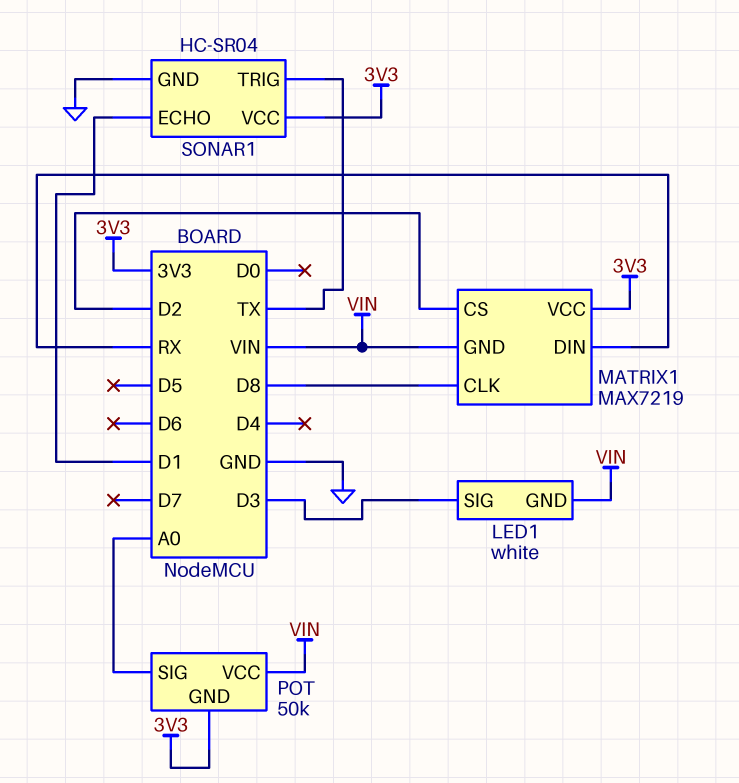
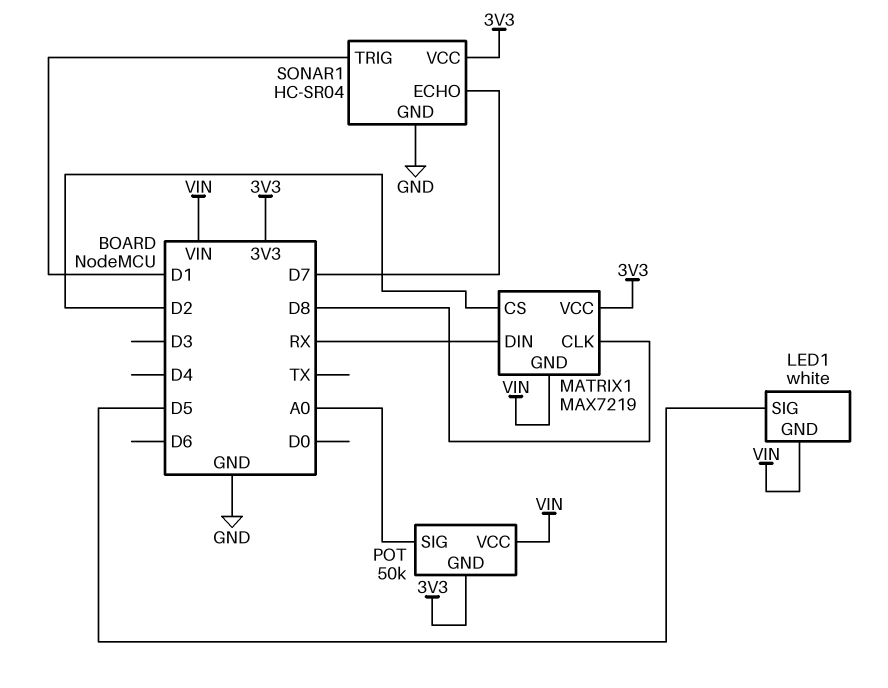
LED1 pin SIG: D3 -> D5
SONAR1 pin ECHO: D1 -> D7
SONAR1 pin TRIG: TX -> D1

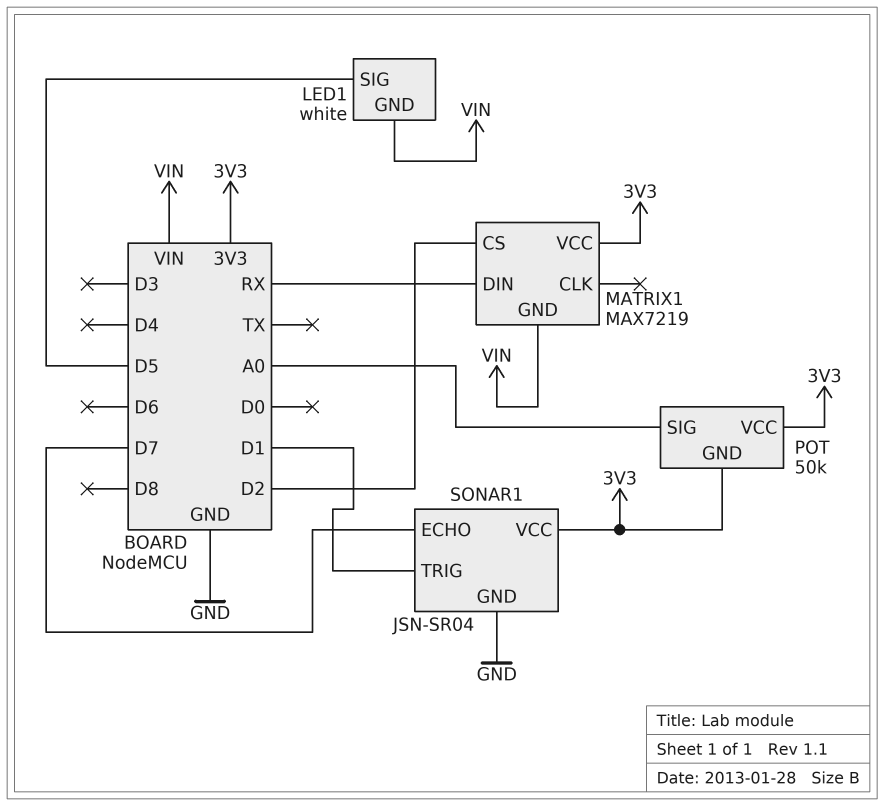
MATRIX1 pin CLK: D8 -> none
POT pin VCC: VIN -> 3V3
SONAR1: HC-SR04 -> JSN-SR04

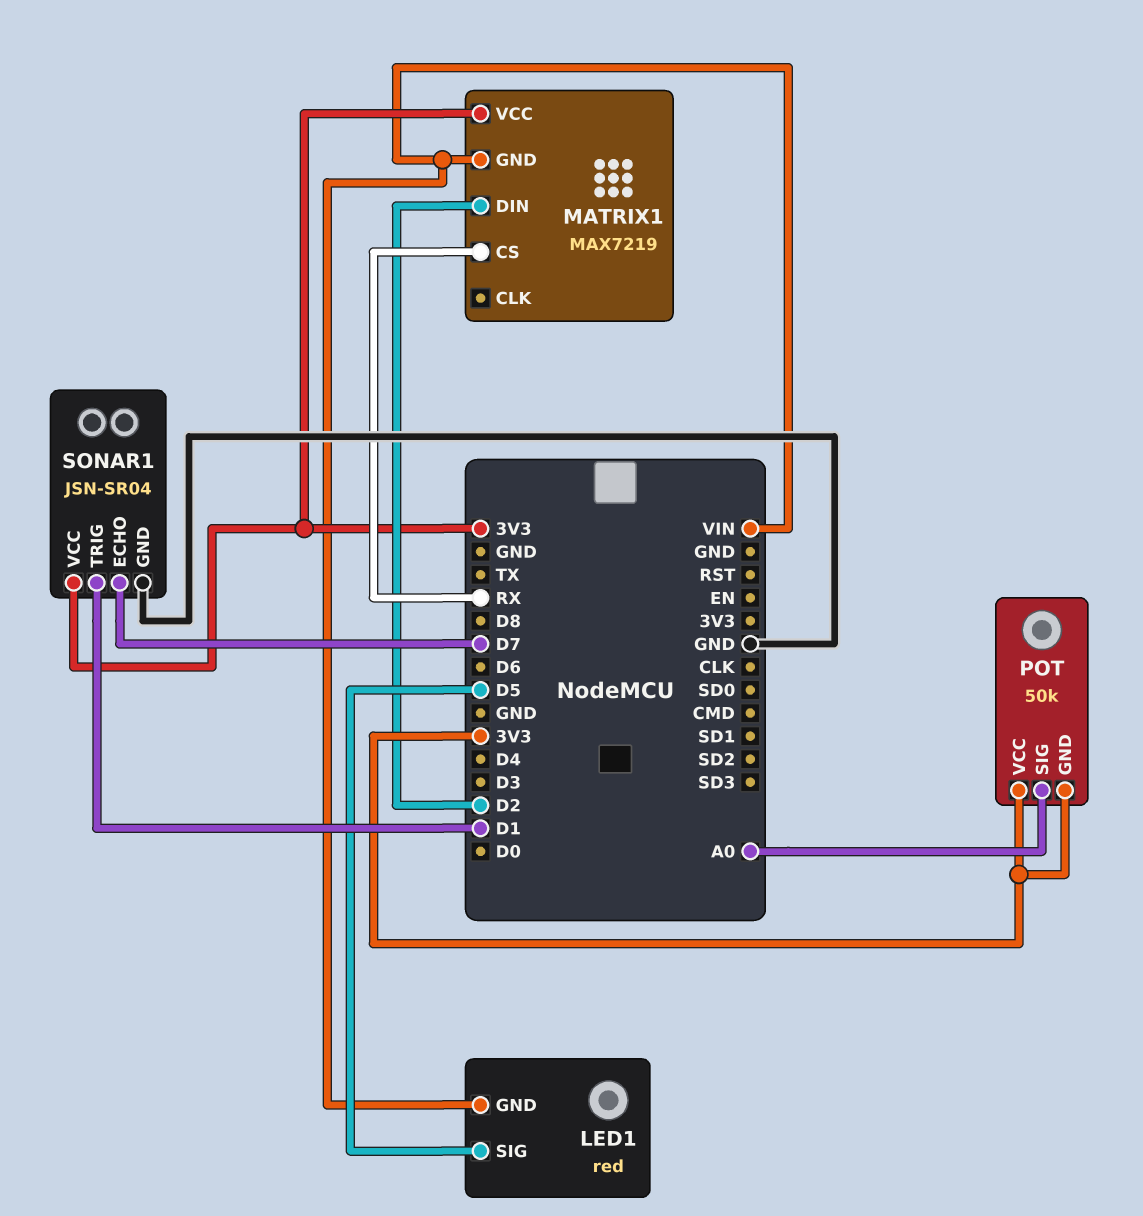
LED1: white -> red
MATRIX1 pin CS: D2 -> RX
MATRIX1 pin DIN: RX -> D2

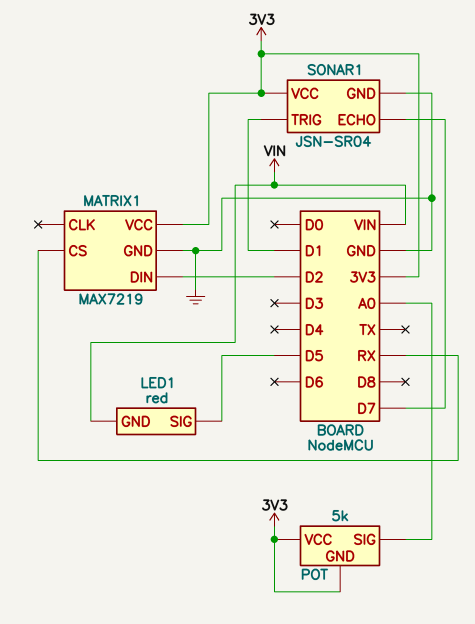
MATRIX1 pin GND: VIN -> GND
POT: 50k -> 5k

